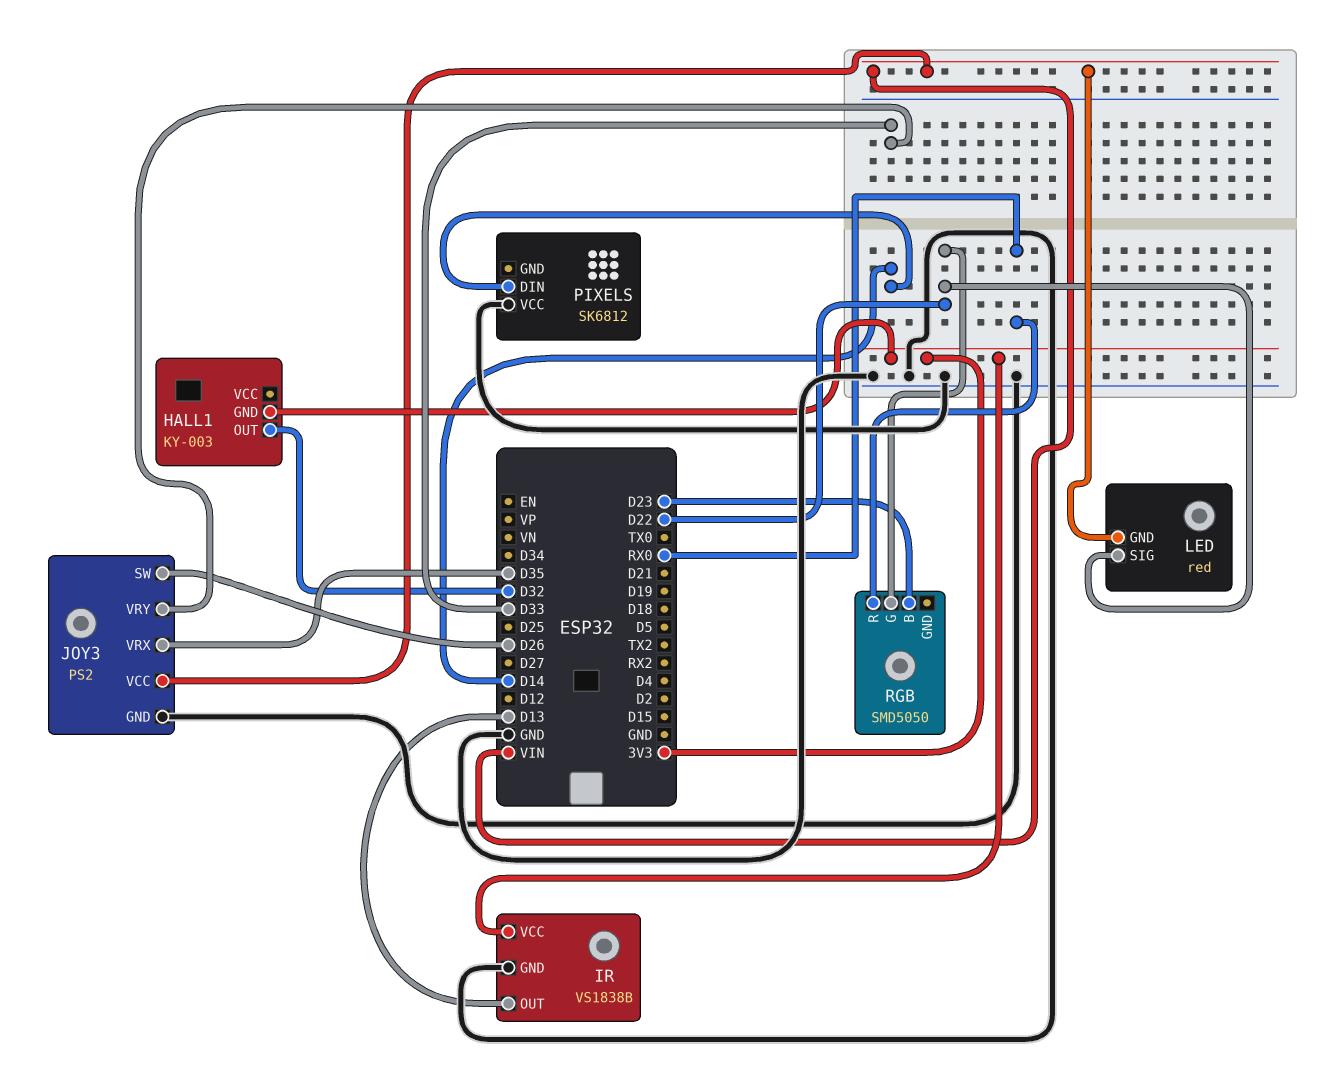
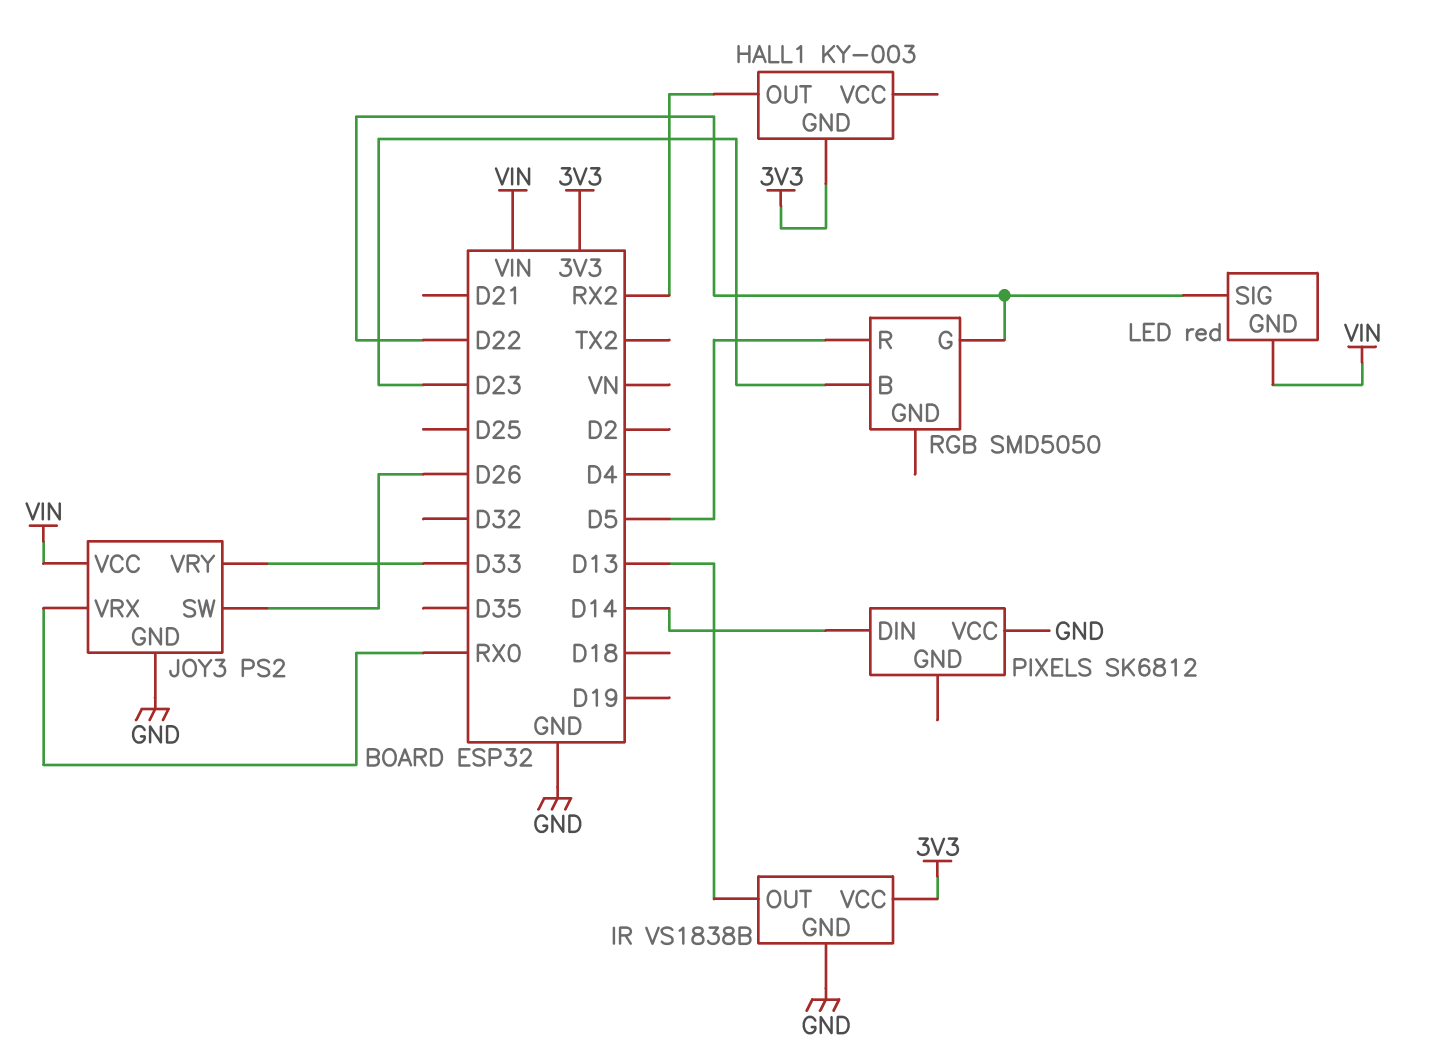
HALL1 pin OUT: D32 -> RX2
JOY3 pin VRX: D35 -> RX0
RGB pin R: RX0 -> D5

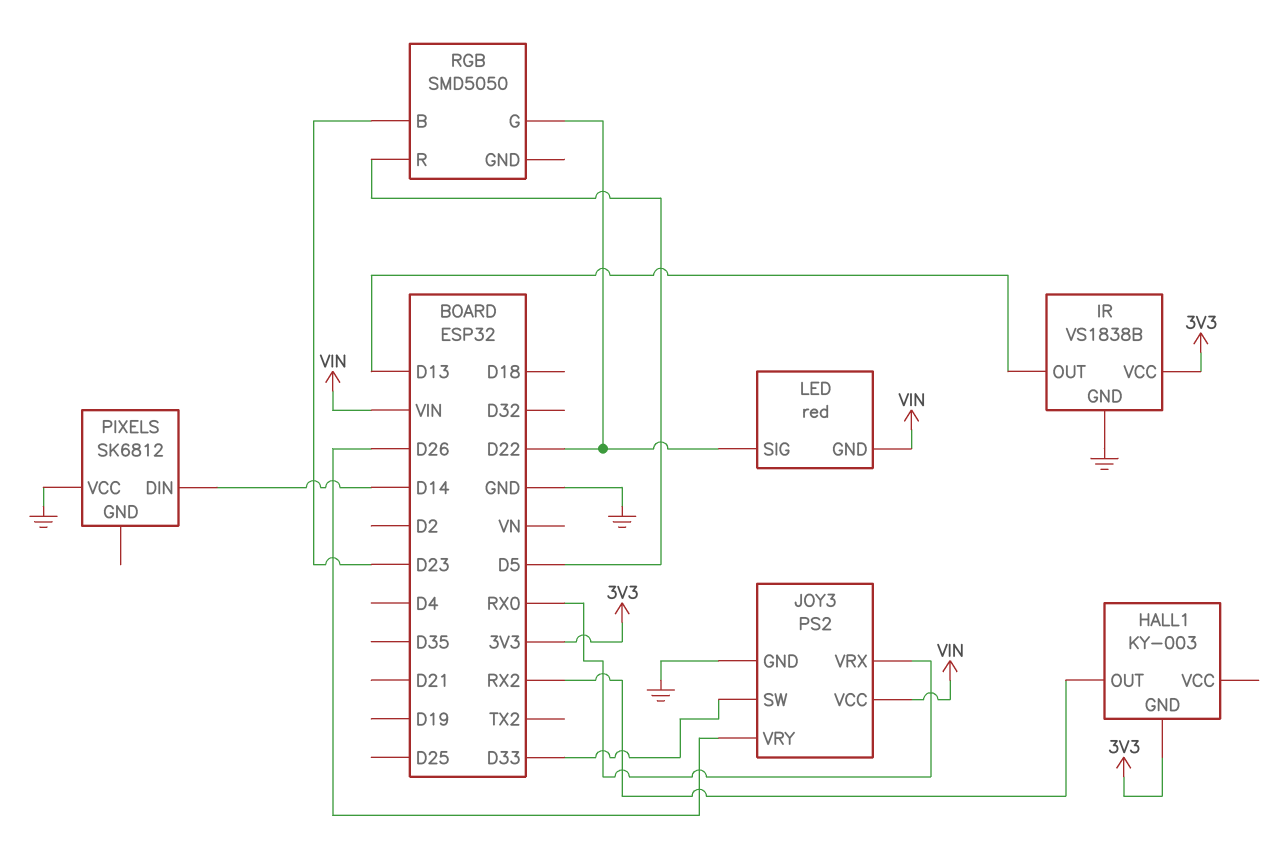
JOY3 pin SW: D26 -> D33
JOY3 pin VRY: D33 -> D26

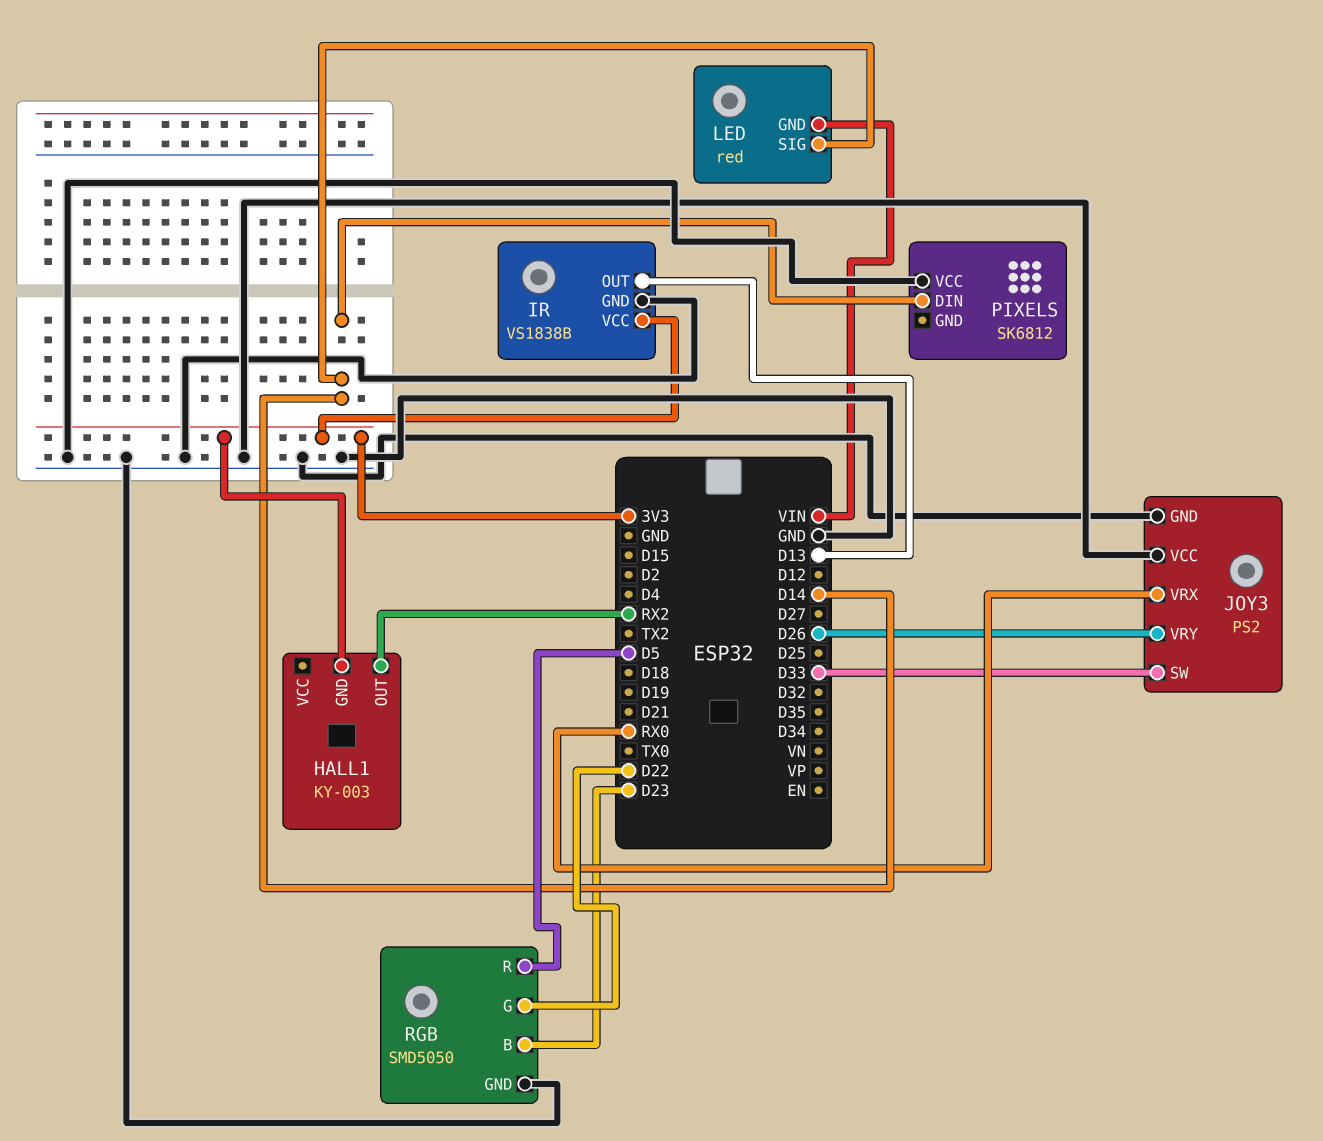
JOY3 pin VCC: VIN -> GND
LED pin SIG: D22 -> D14
RGB pin GND: none -> GND

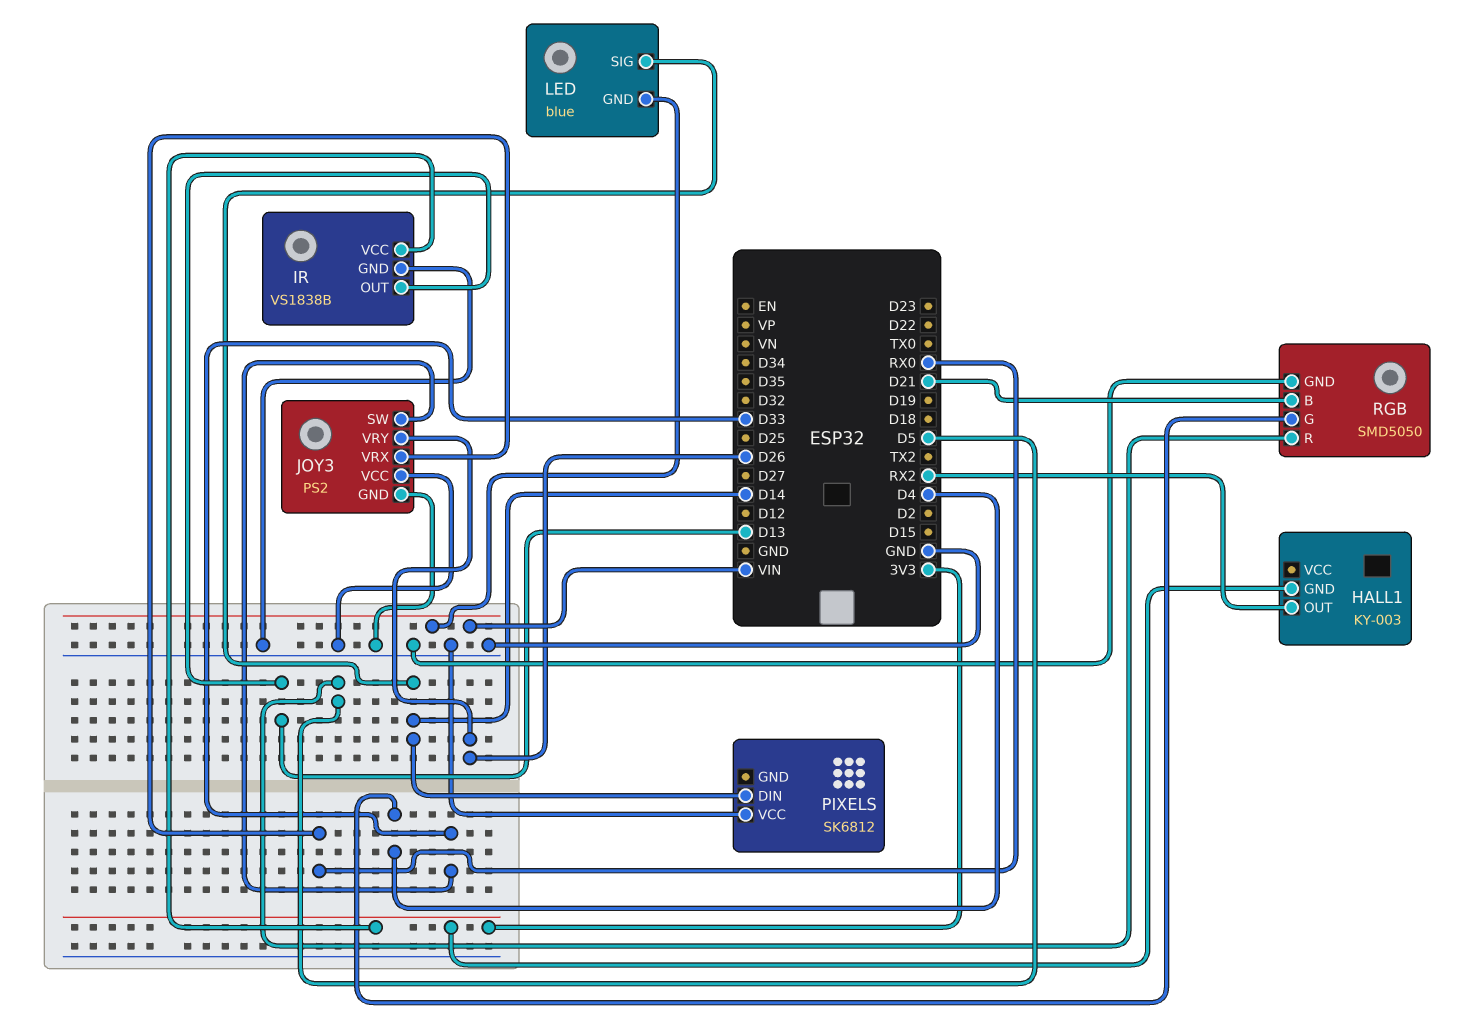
LED: red -> blue
RGB pin B: D23 -> D21
RGB pin G: D22 -> D4

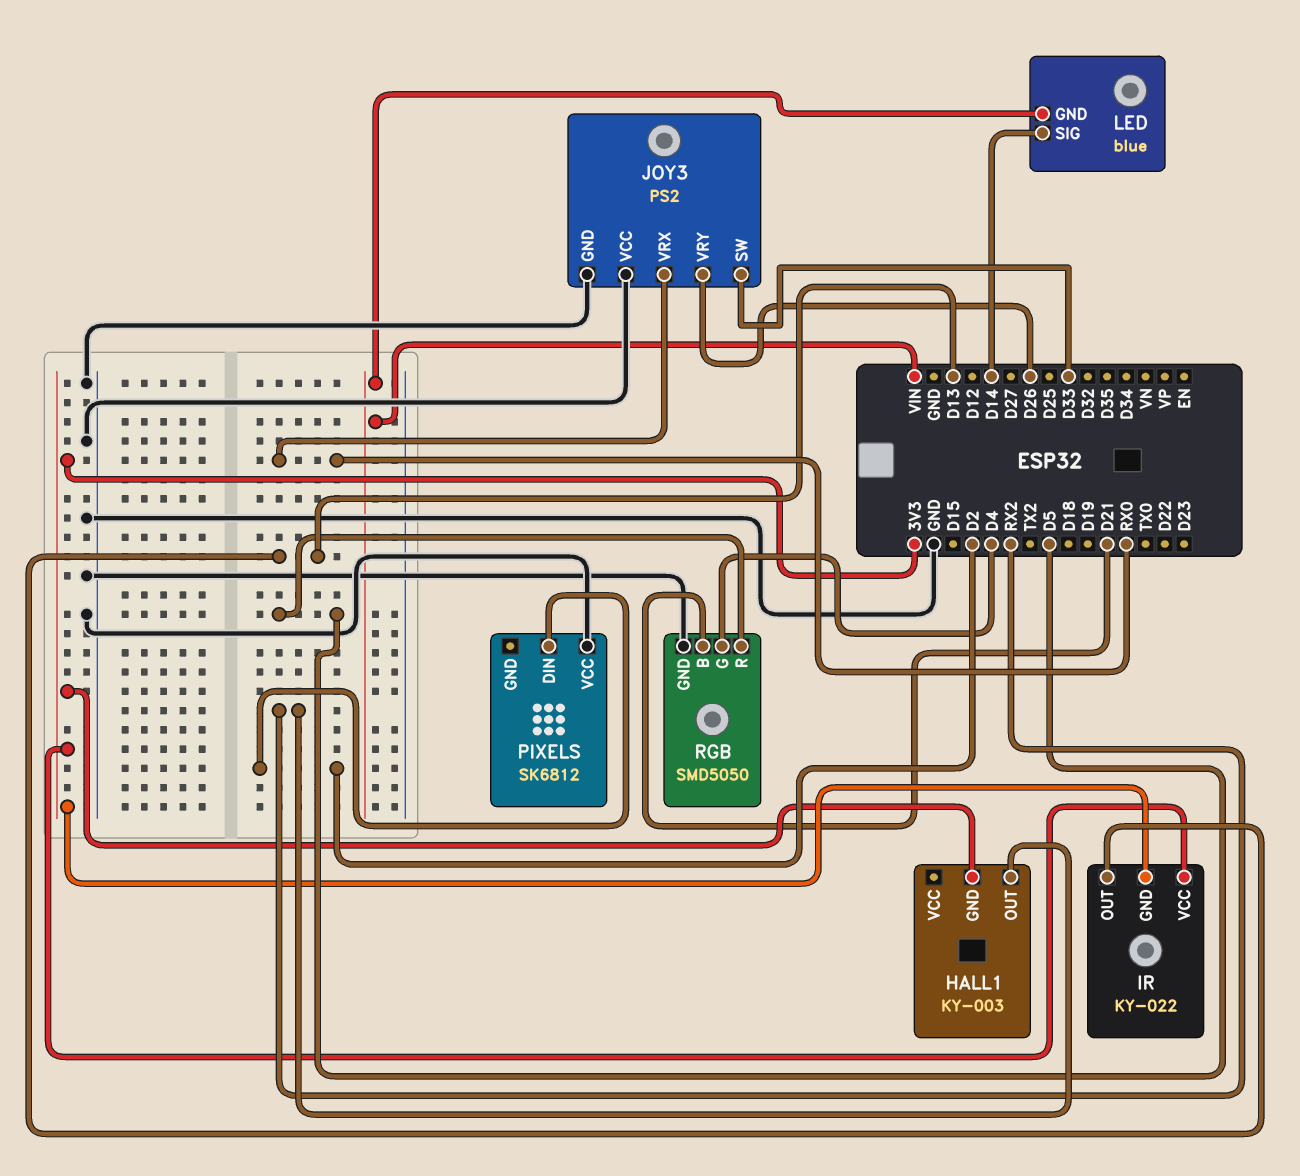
IR: VS1838B -> KY-022
IR pin GND: GND -> 3V3
PIXELS pin DIN: D14 -> D2

